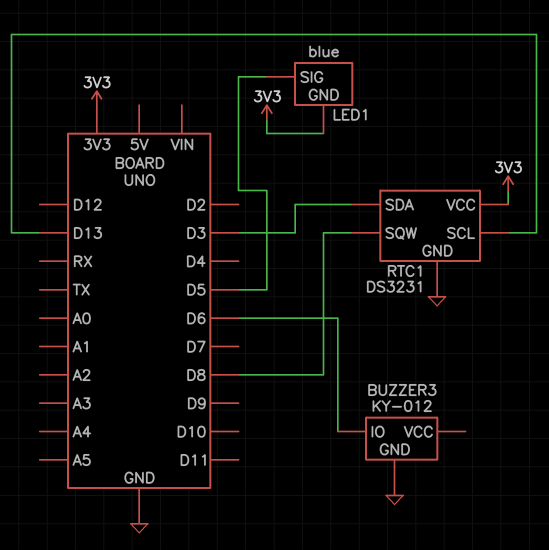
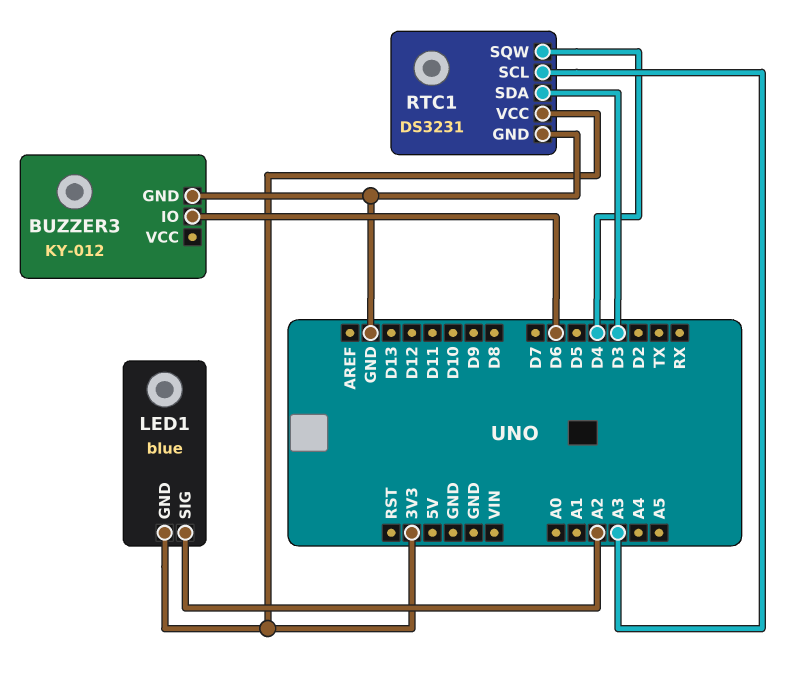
LED1 pin SIG: D5 -> A2
RTC1 pin SCL: D13 -> A3
RTC1 pin SQW: D8 -> D4

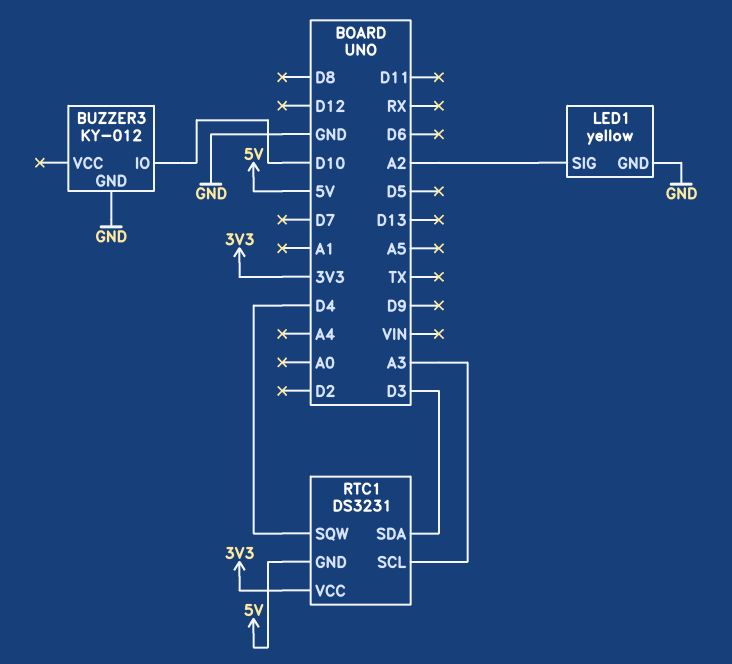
BUZZER3 pin IO: D6 -> D10
LED1: blue -> yellow
LED1 pin GND: 3V3 -> GND
RTC1 pin GND: GND -> 5V

